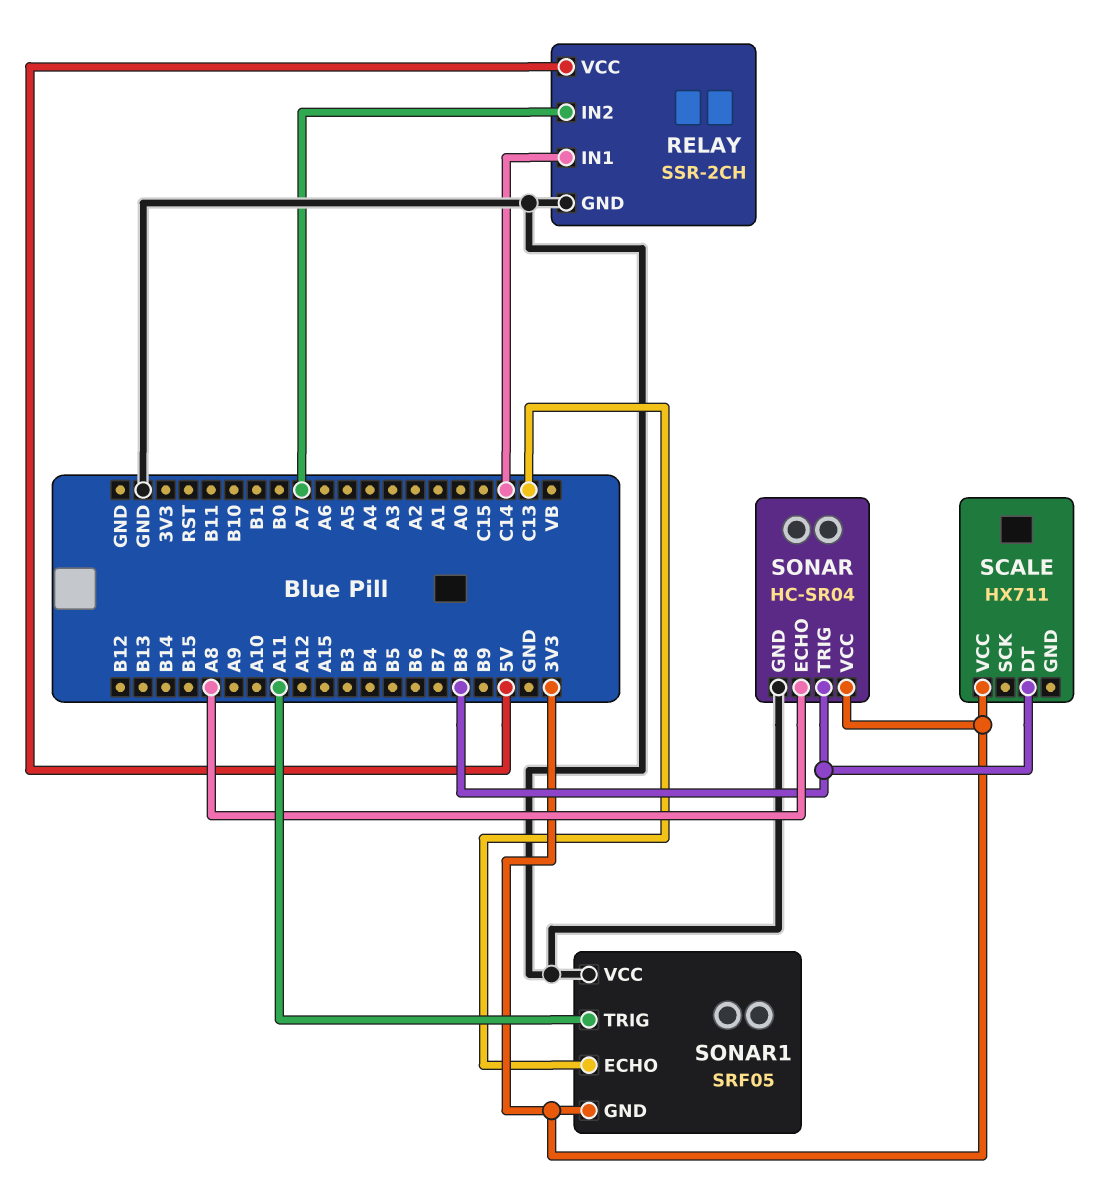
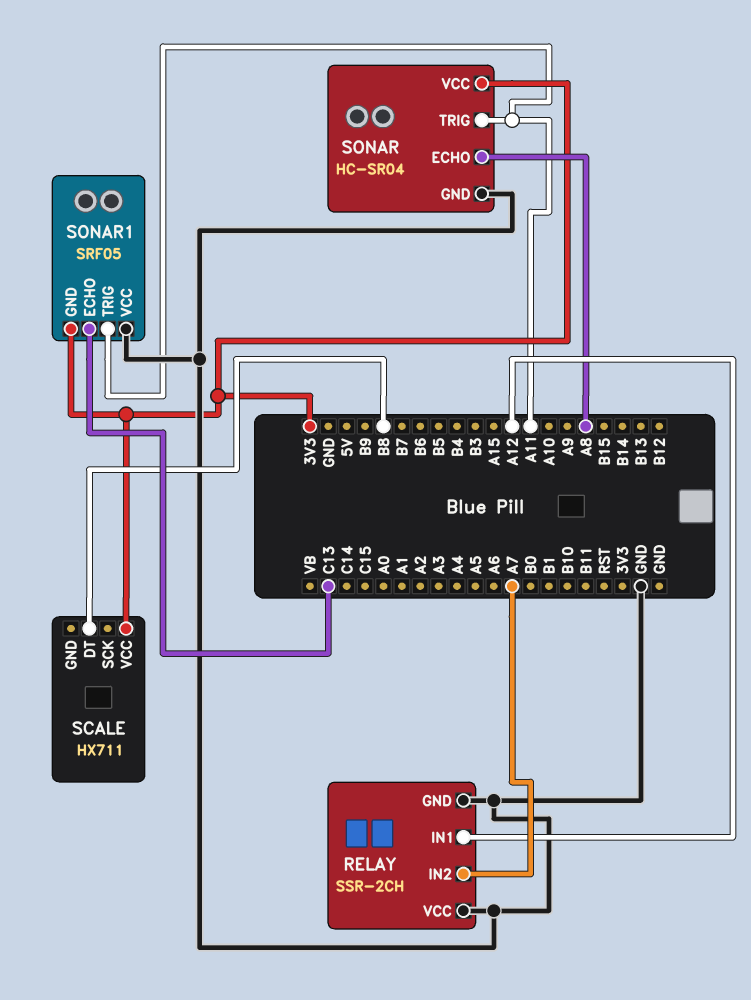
RELAY pin IN1: C14 -> A12
RELAY pin VCC: 5V -> GND
SONAR pin TRIG: B8 -> A11

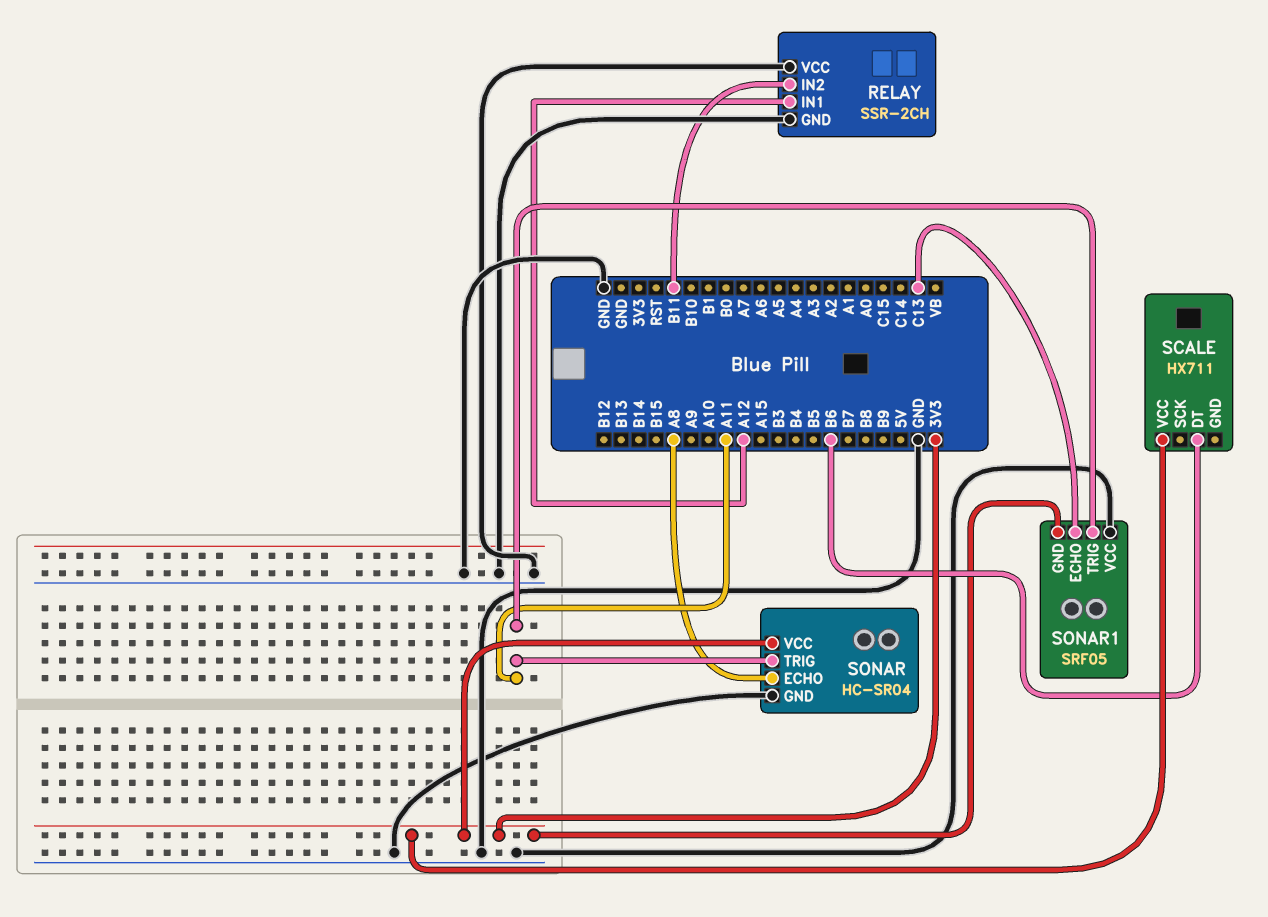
RELAY pin IN2: A7 -> B11
SCALE pin DT: B8 -> B6

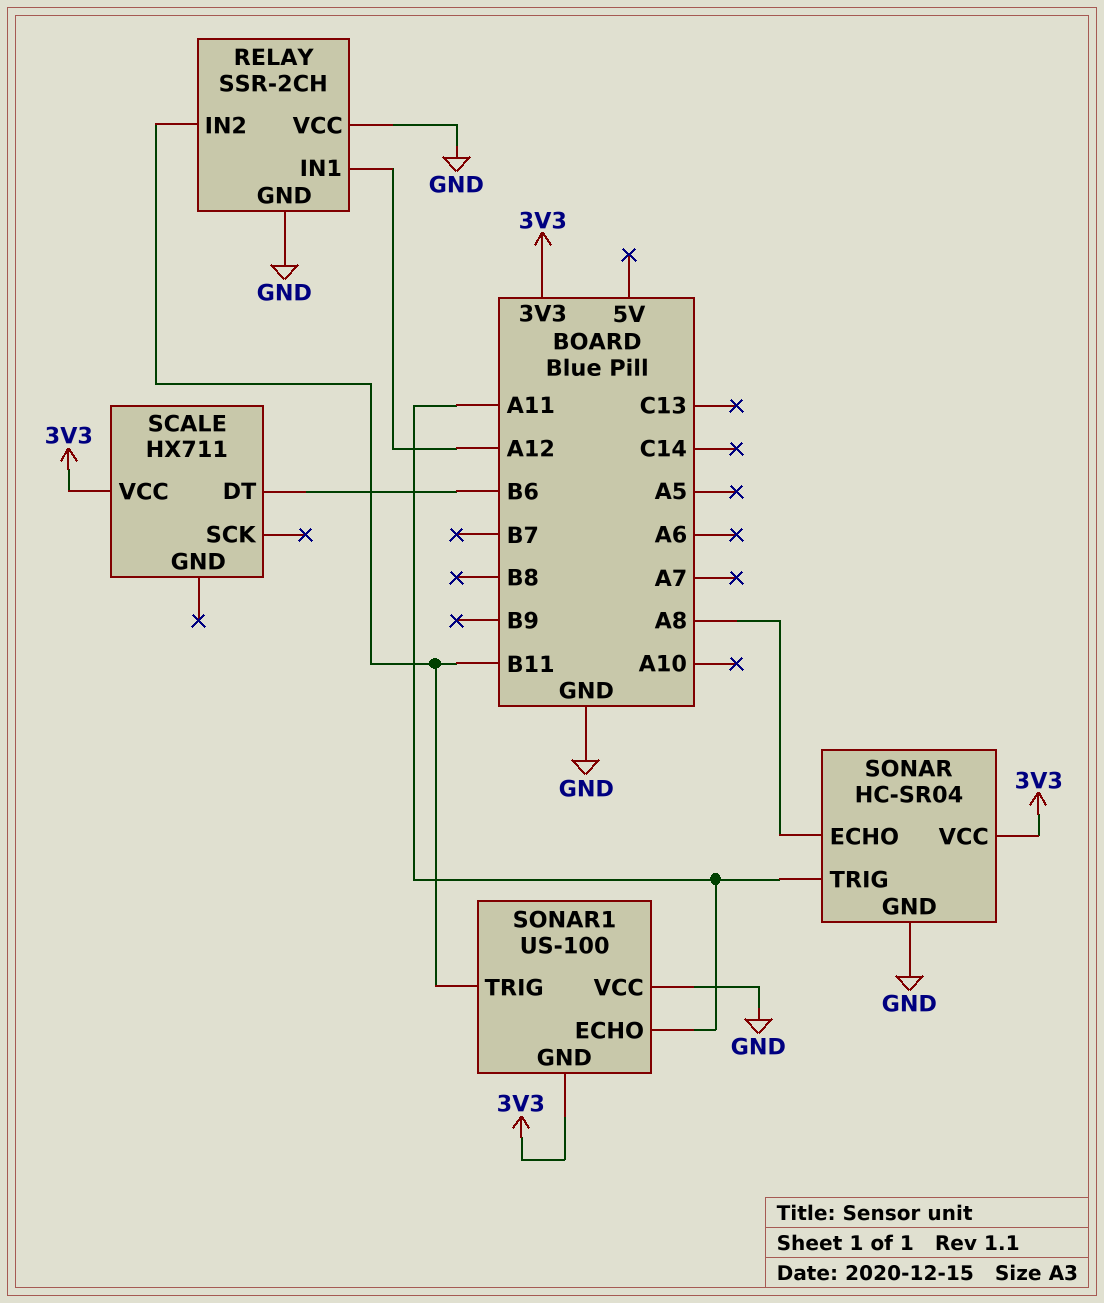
SONAR1: SRF05 -> US-100
SONAR1 pin ECHO: C13 -> A11
SONAR1 pin TRIG: A11 -> B11

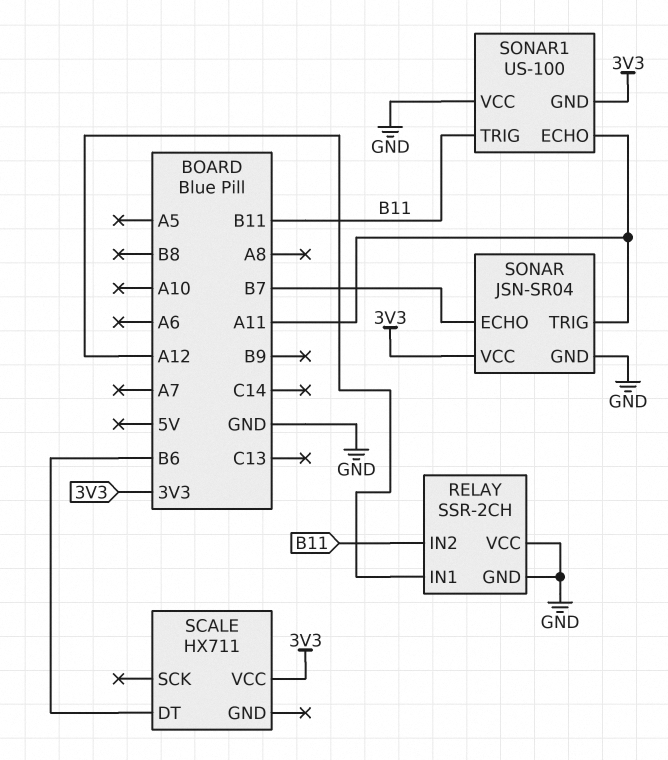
SONAR: HC-SR04 -> JSN-SR04
SONAR pin ECHO: A8 -> B7

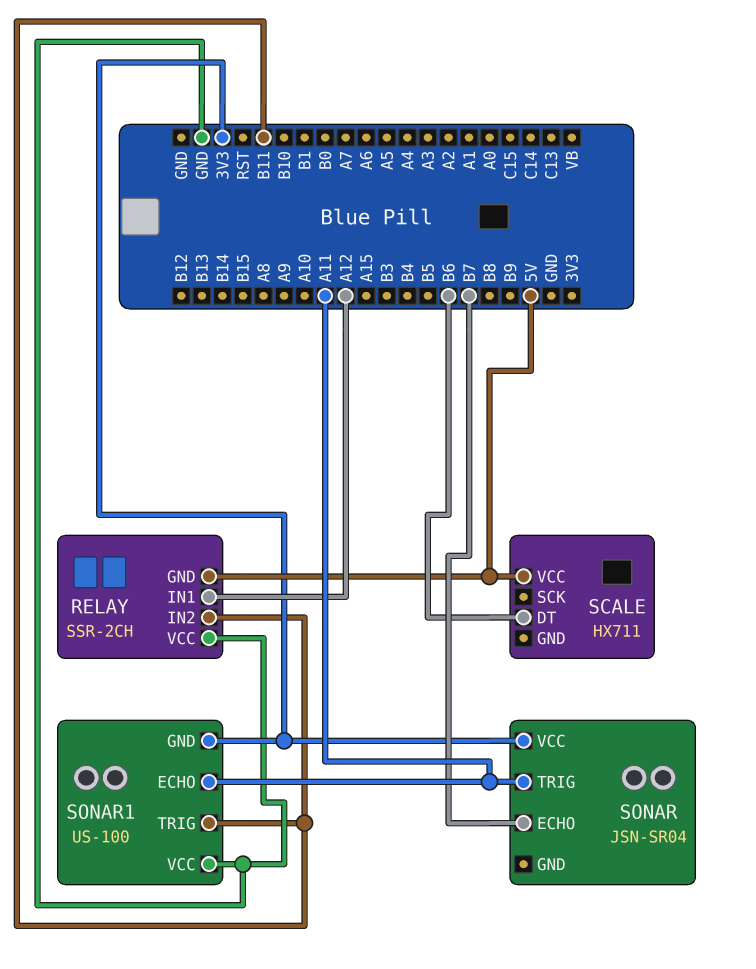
RELAY pin GND: GND -> 5V
SCALE pin VCC: 3V3 -> 5V
SONAR pin GND: GND -> none

